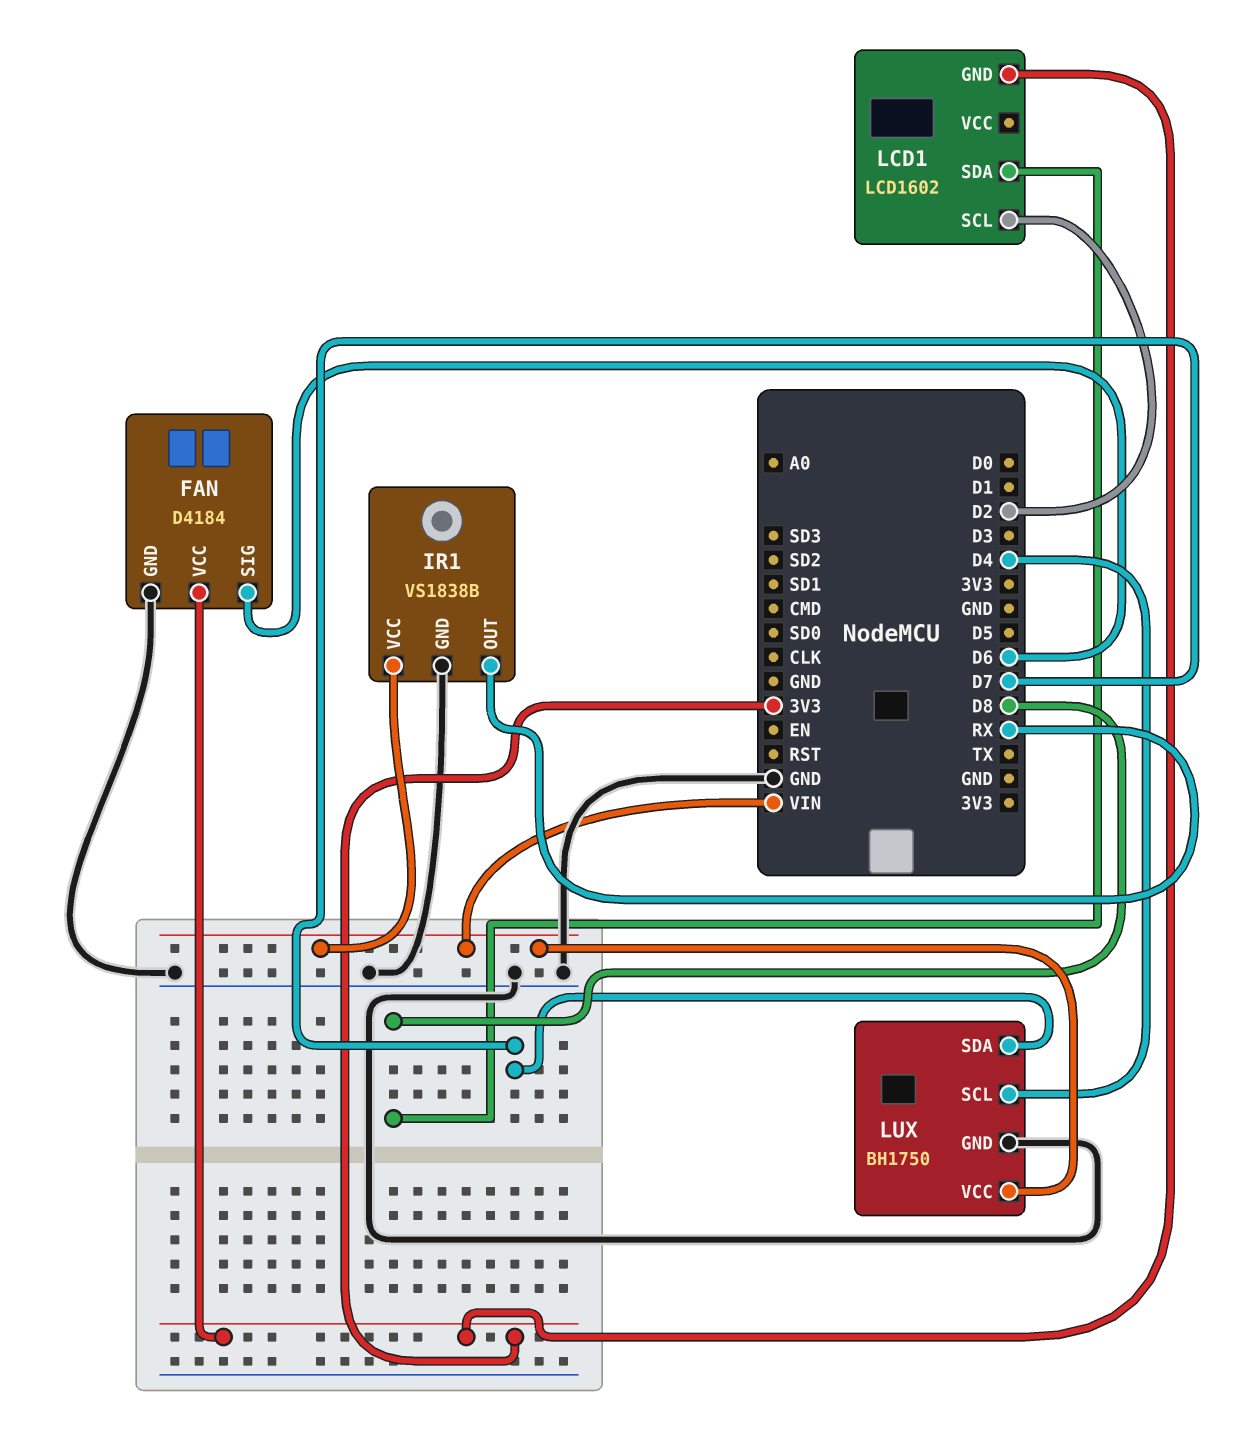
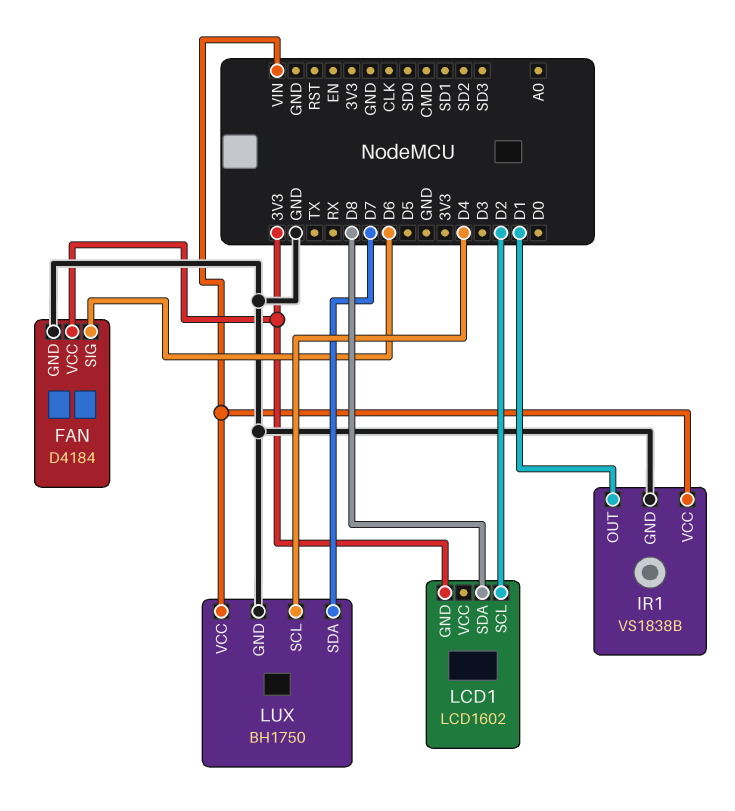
IR1 pin OUT: RX -> D1

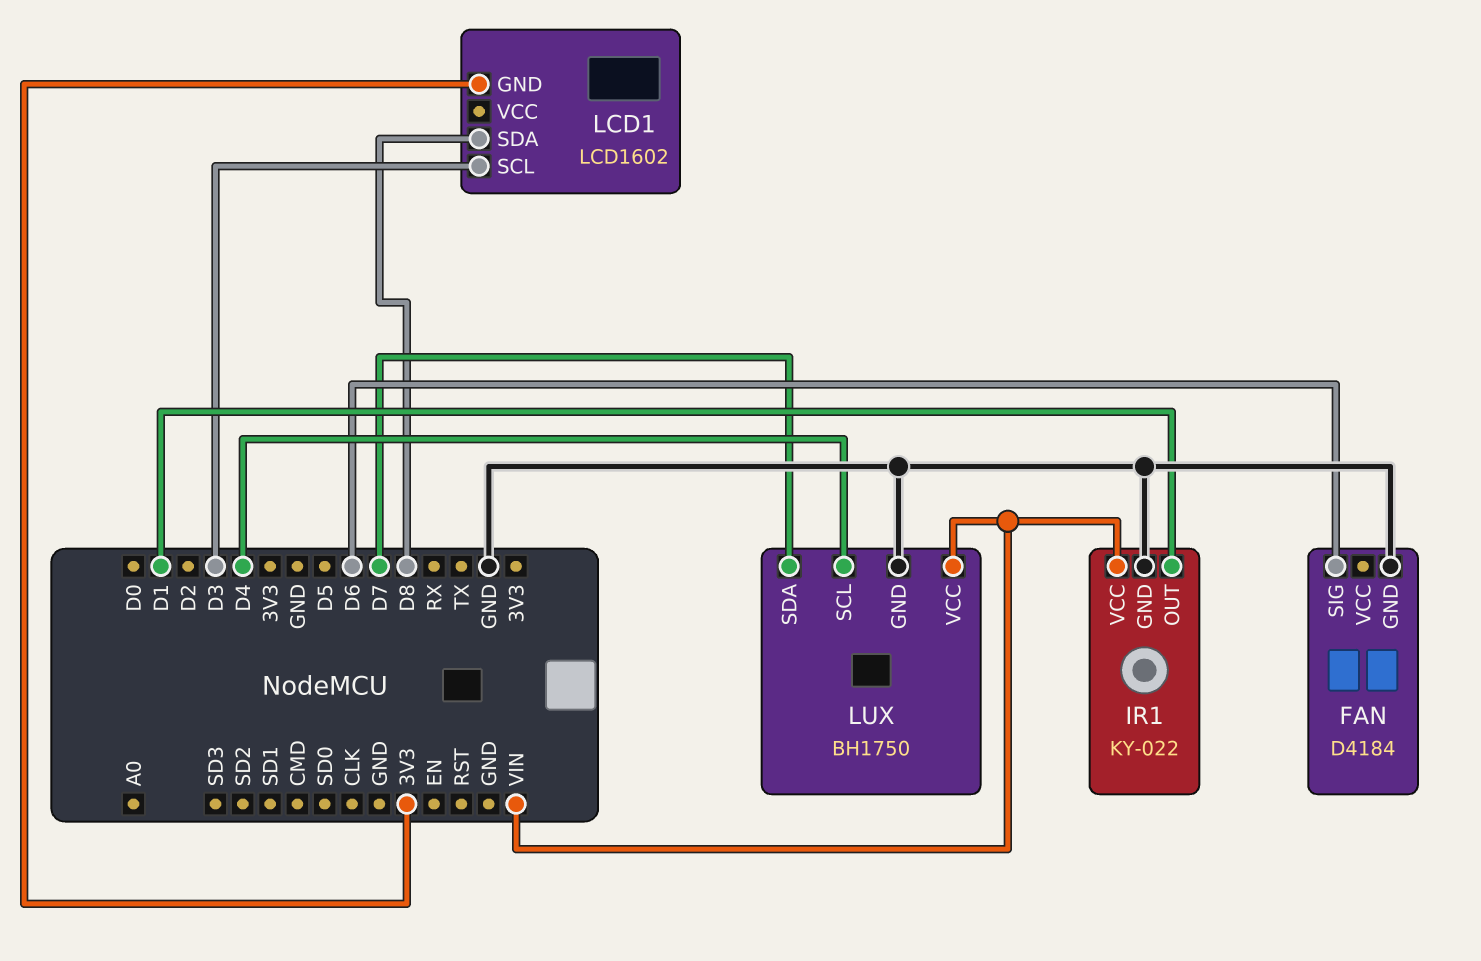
FAN pin VCC: 3V3 -> none
IR1: VS1838B -> KY-022
LCD1 pin SCL: D2 -> D3

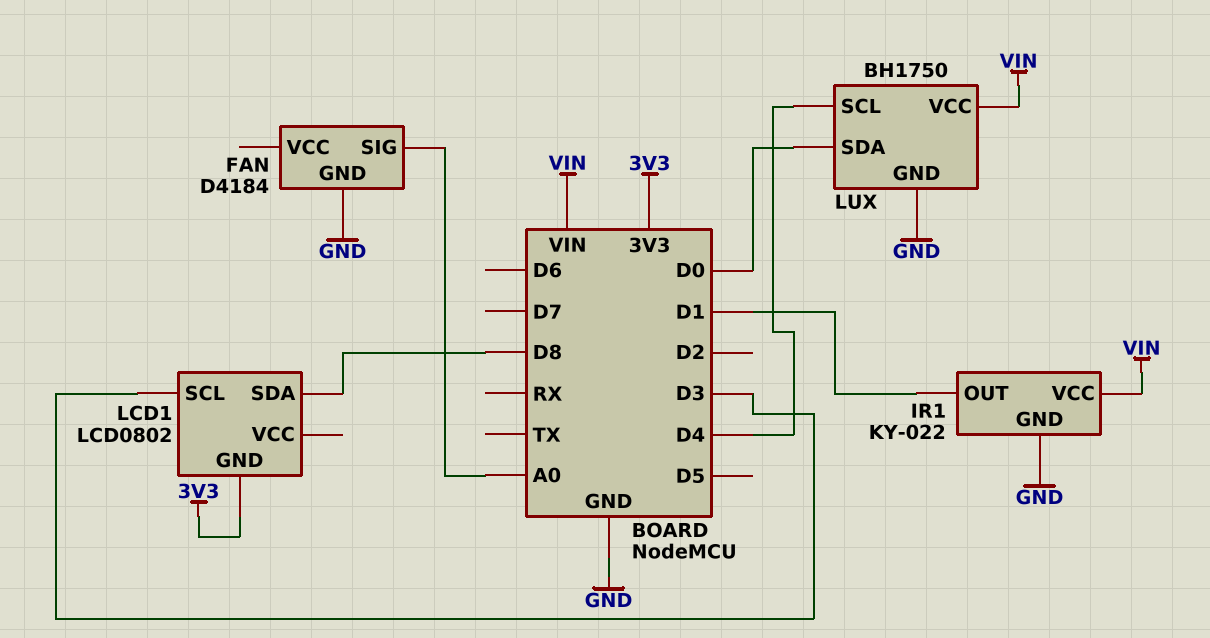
FAN pin SIG: D6 -> A0
LCD1: LCD1602 -> LCD0802
LUX pin SDA: D7 -> D0

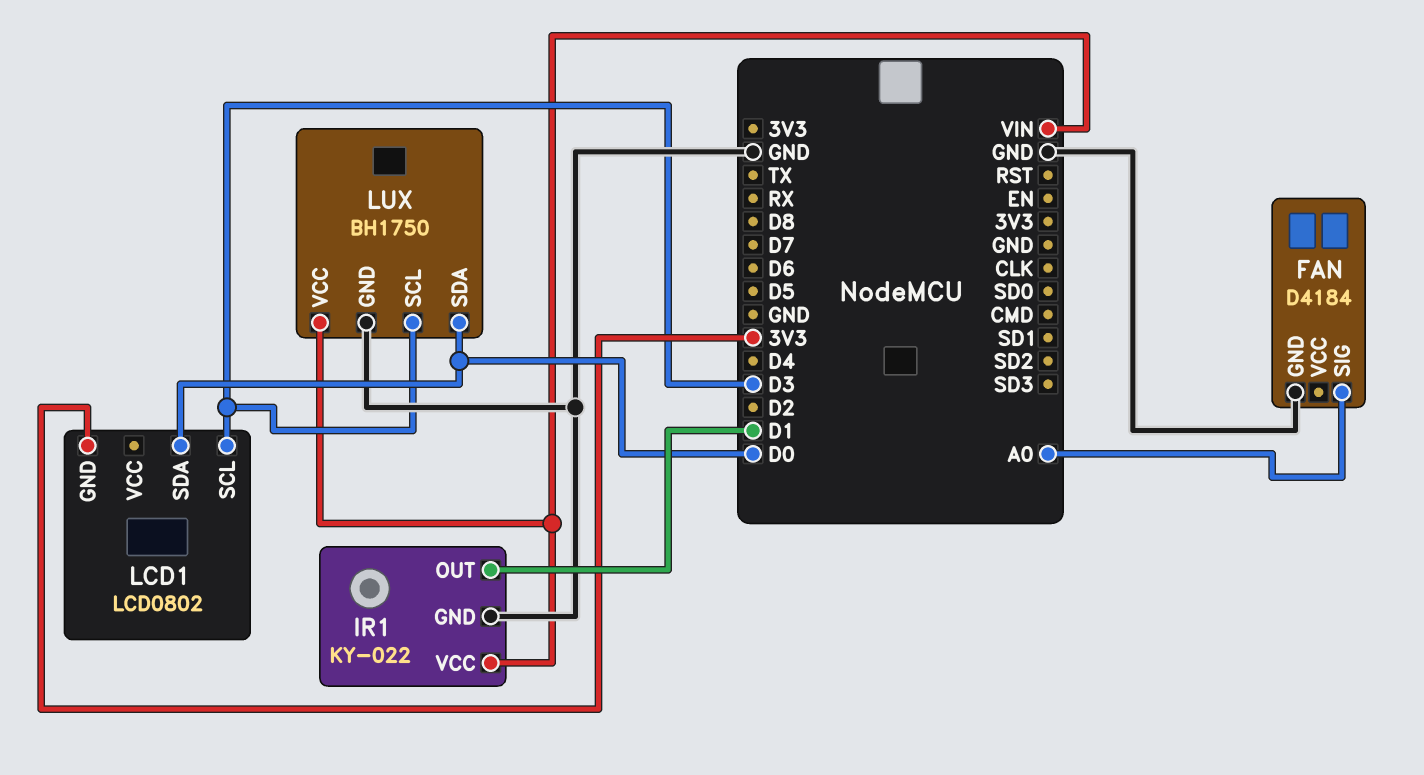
LCD1 pin SDA: D8 -> D0
LUX pin SCL: D4 -> D3

